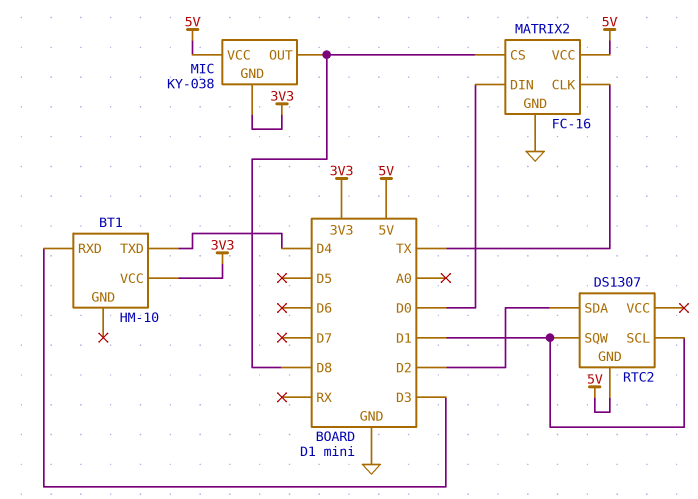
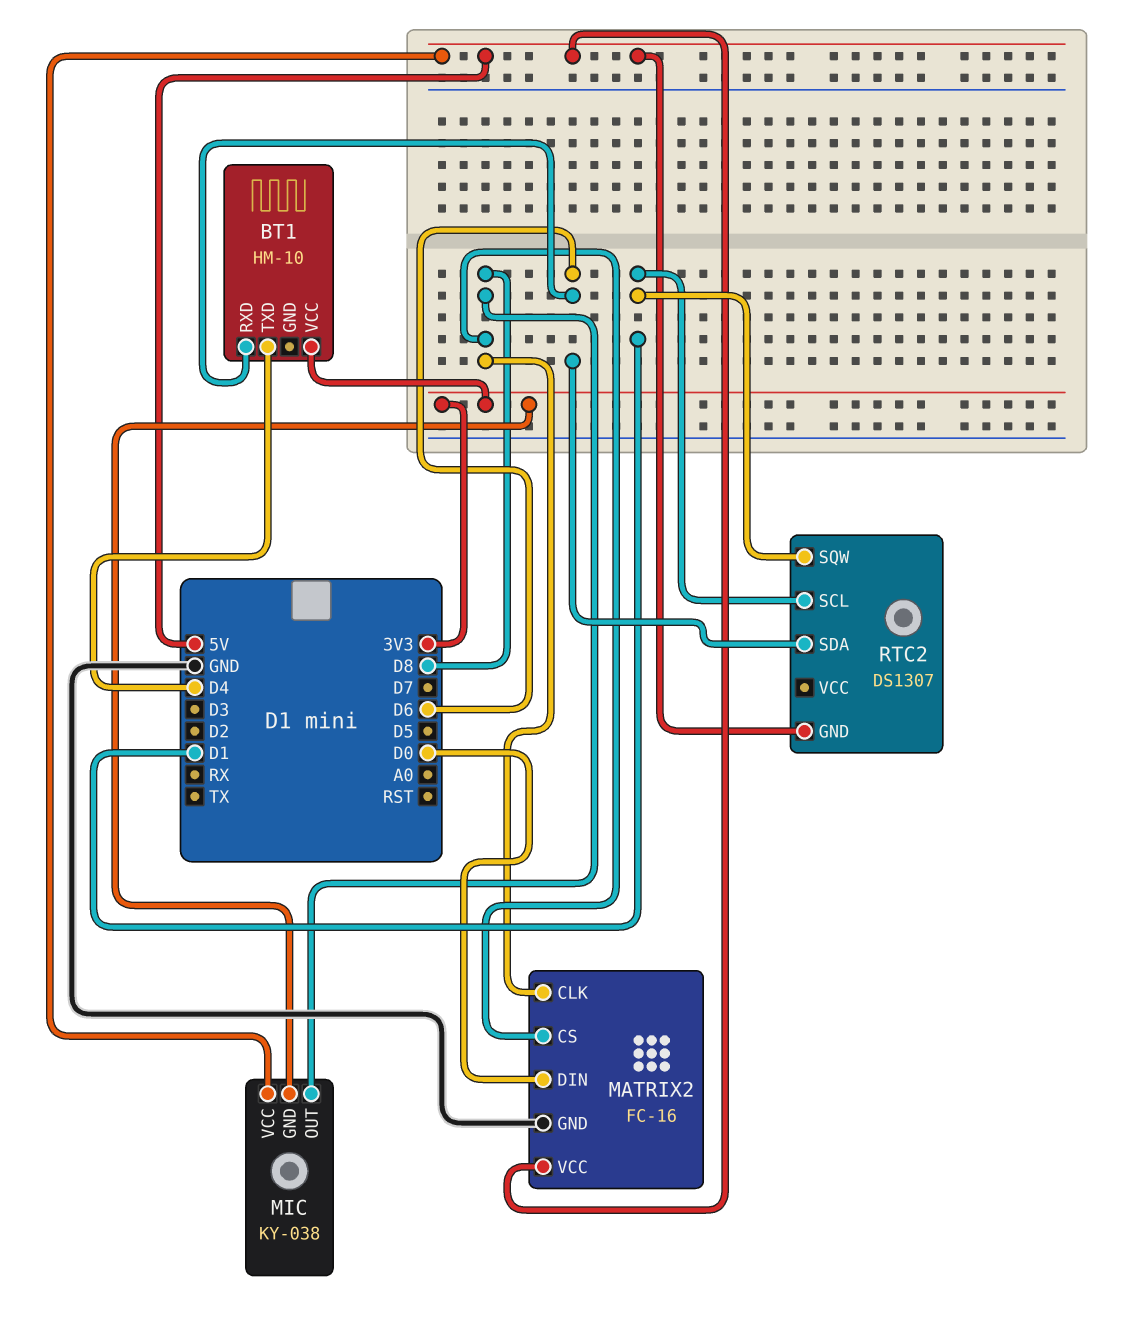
BT1 pin RXD: D3 -> D6
MATRIX2 pin CLK: TX -> D8
RTC2 pin SDA: D2 -> D6

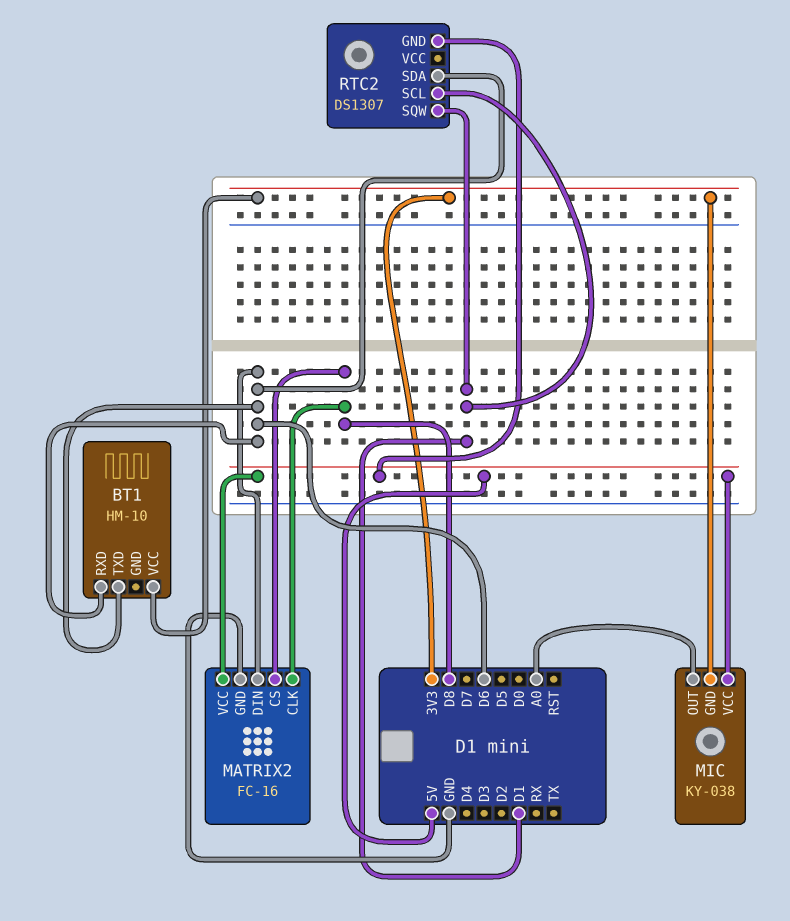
BT1 pin TXD: D4 -> D6
MATRIX2 pin DIN: D0 -> D6
MIC pin OUT: D8 -> A0

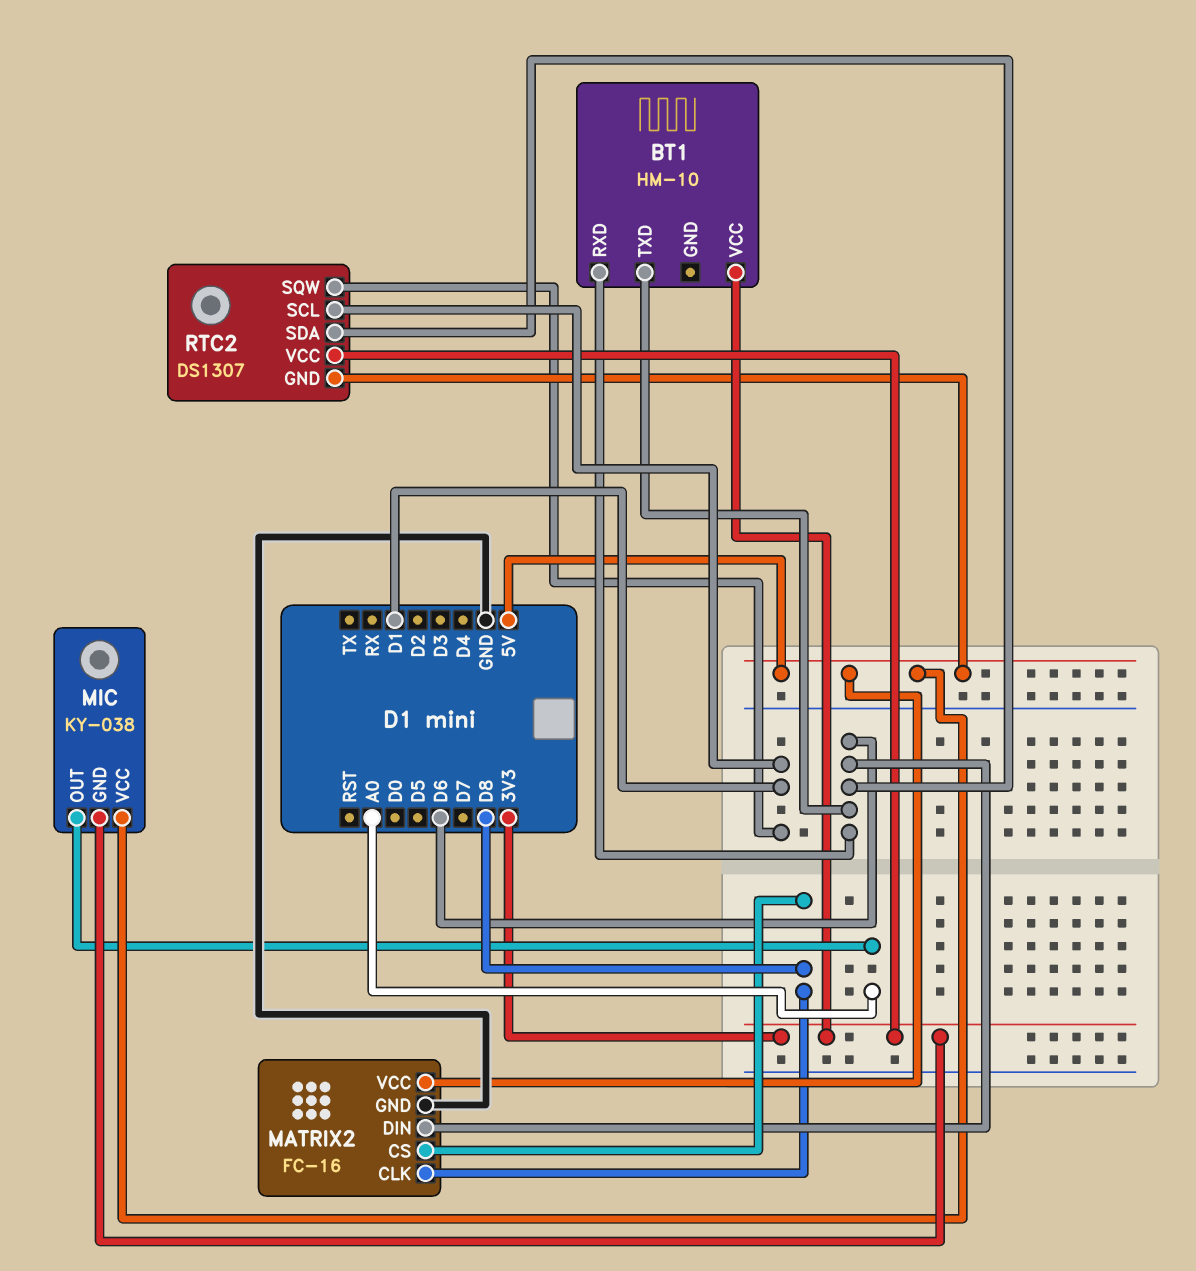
RTC2 pin VCC: none -> 3V3

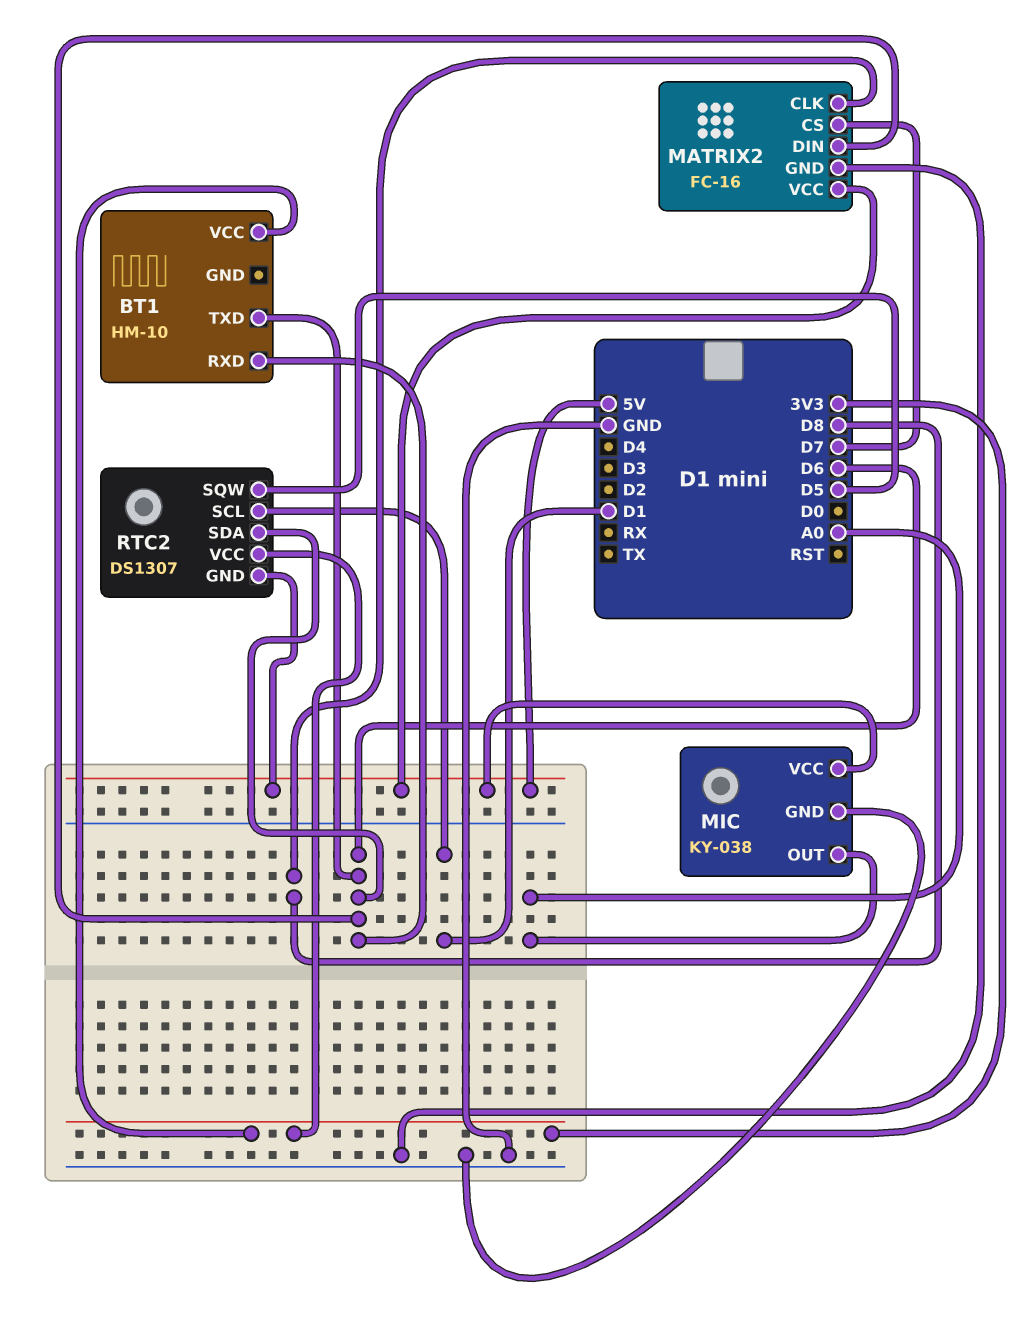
MATRIX2 pin CS: D8 -> D7
MIC pin GND: 3V3 -> GND
RTC2 pin SQW: D1 -> D5

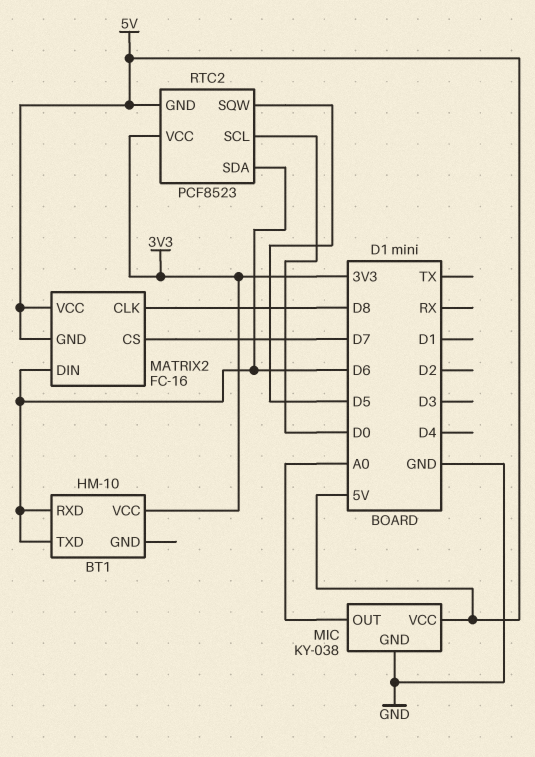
MATRIX2 pin GND: GND -> 5V
RTC2: DS1307 -> PCF8523
RTC2 pin SCL: D1 -> D0

